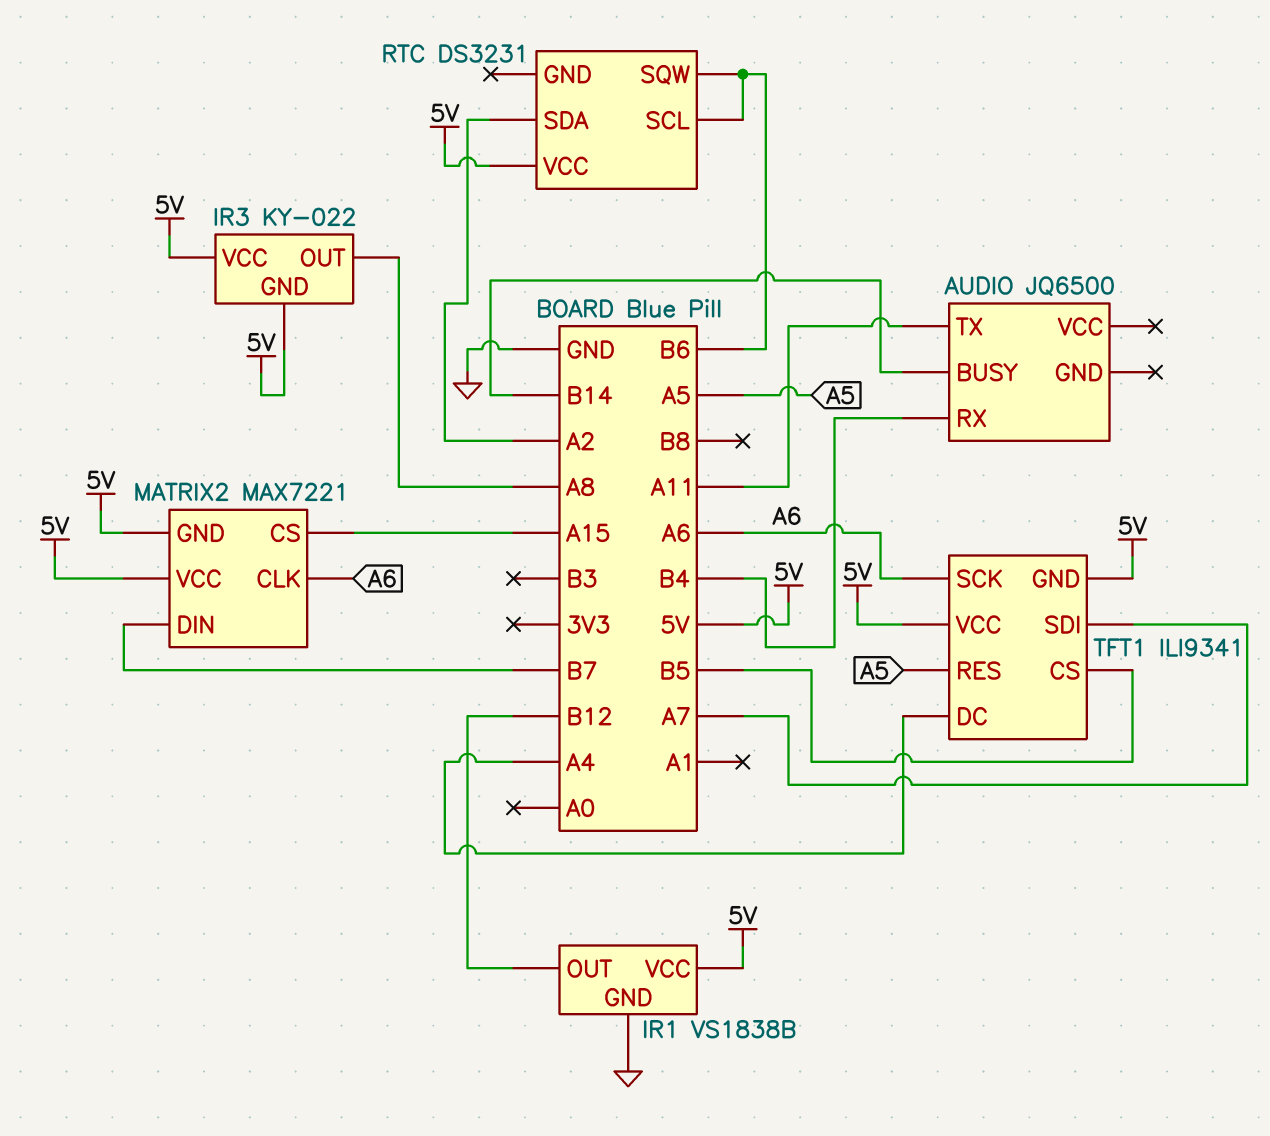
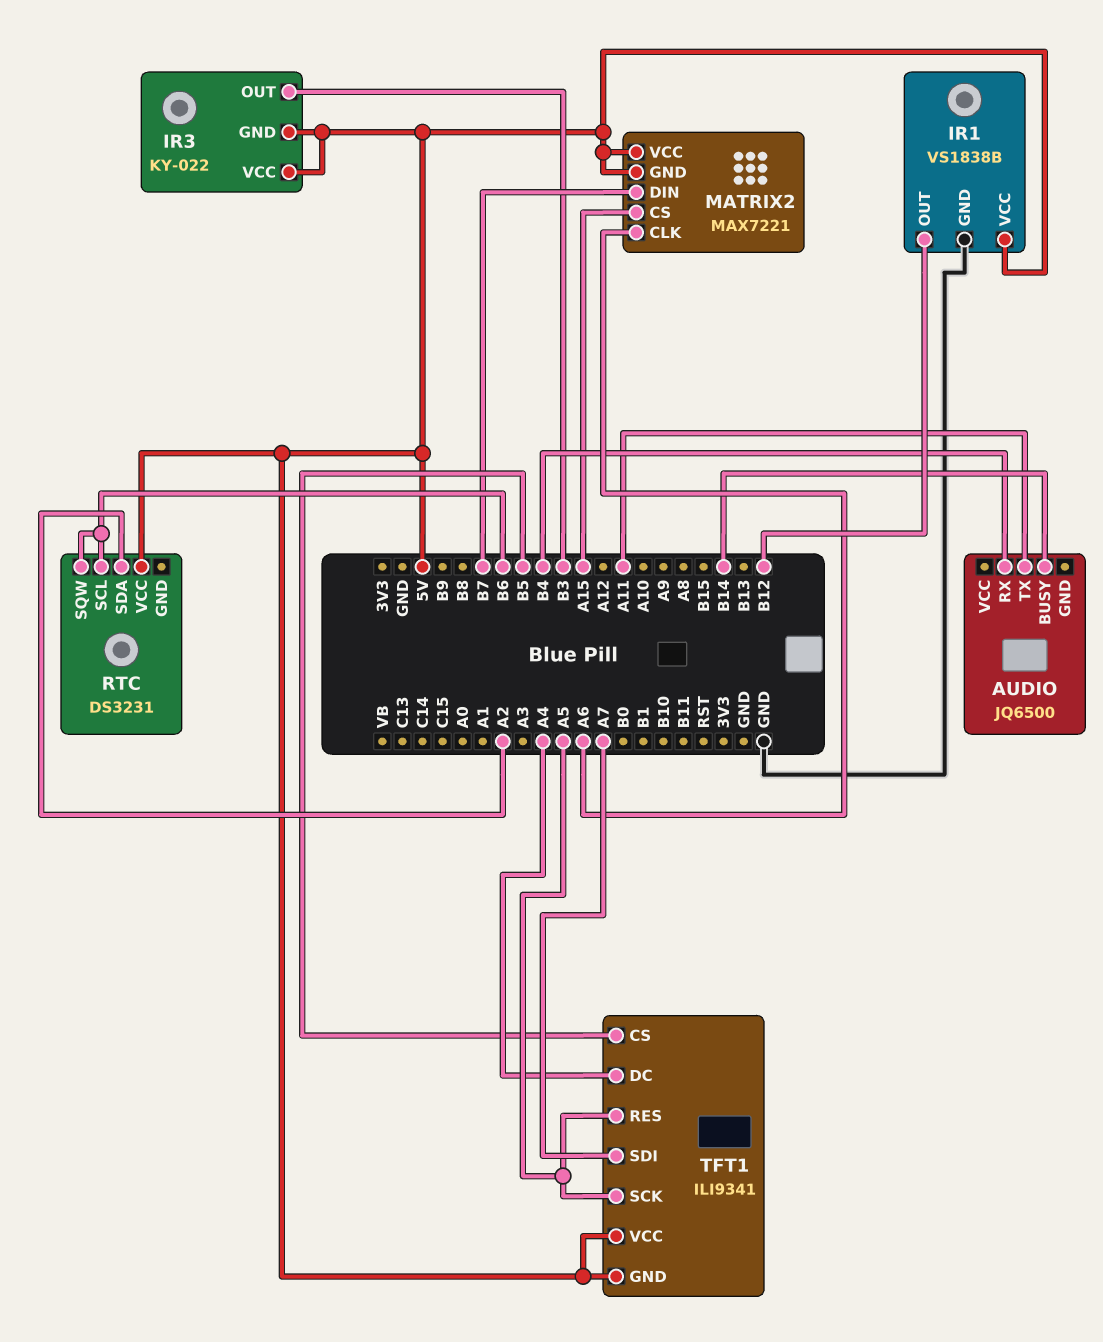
IR3 pin OUT: A8 -> B3
TFT1 pin SCK: A6 -> A5

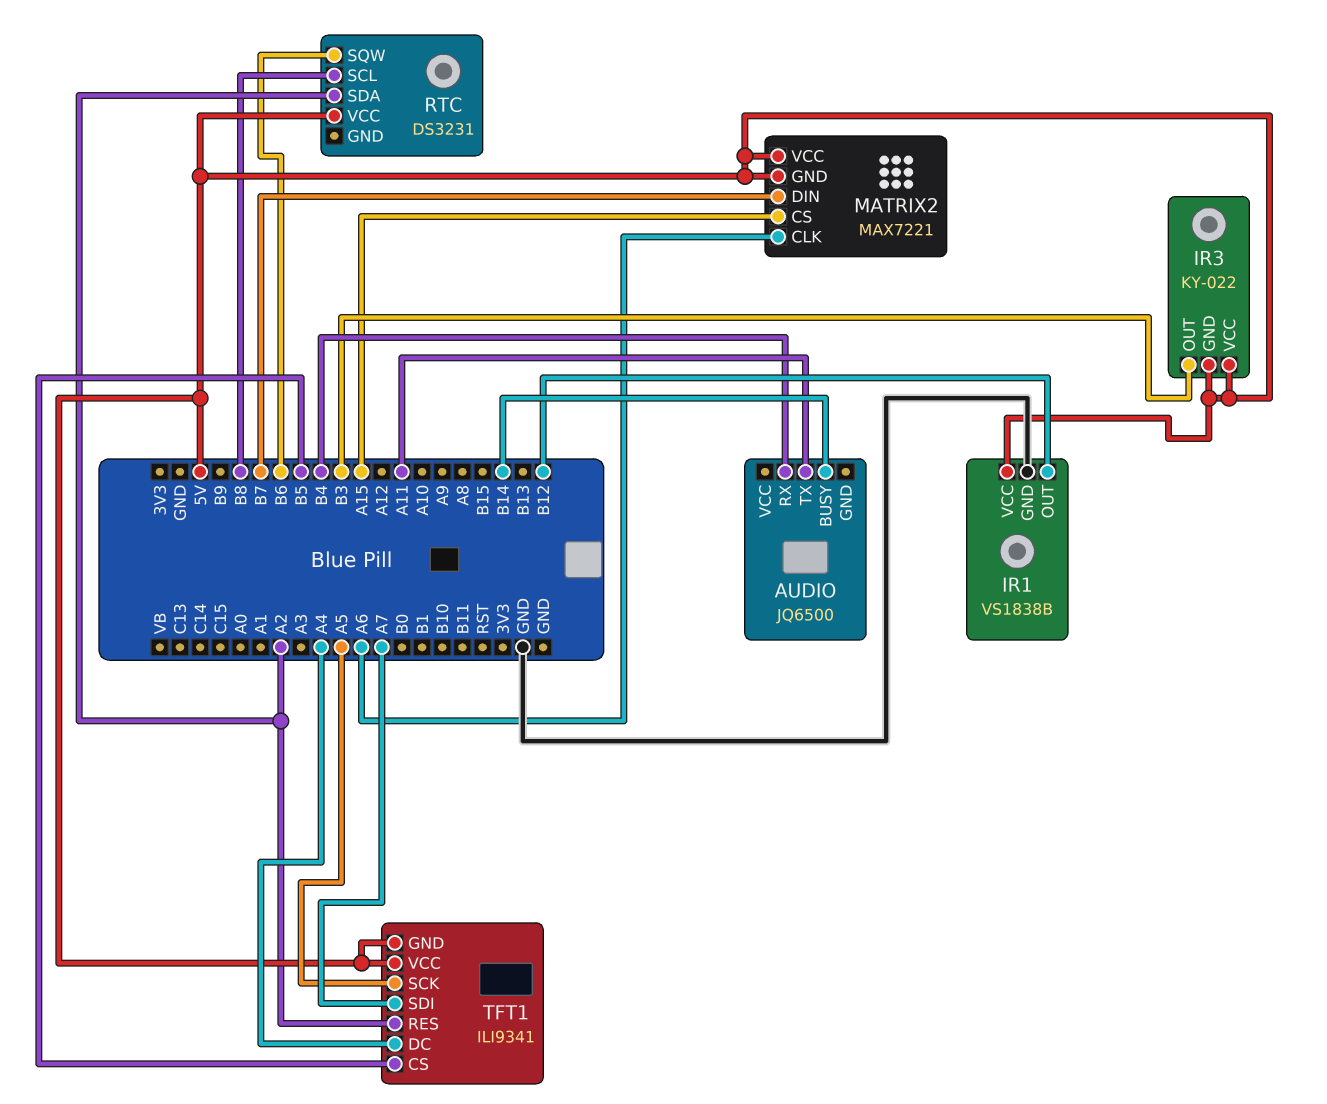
RTC pin SCL: B6 -> B8
TFT1 pin RES: A5 -> A2

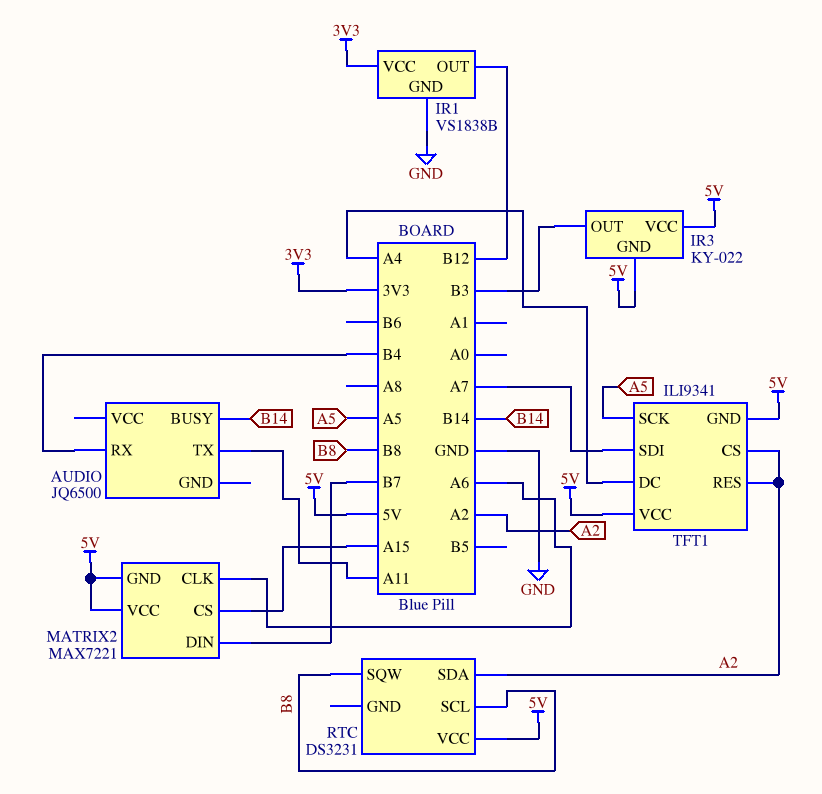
IR1 pin VCC: 5V -> 3V3
RTC pin SQW: B6 -> B8
TFT1 pin CS: B5 -> A2

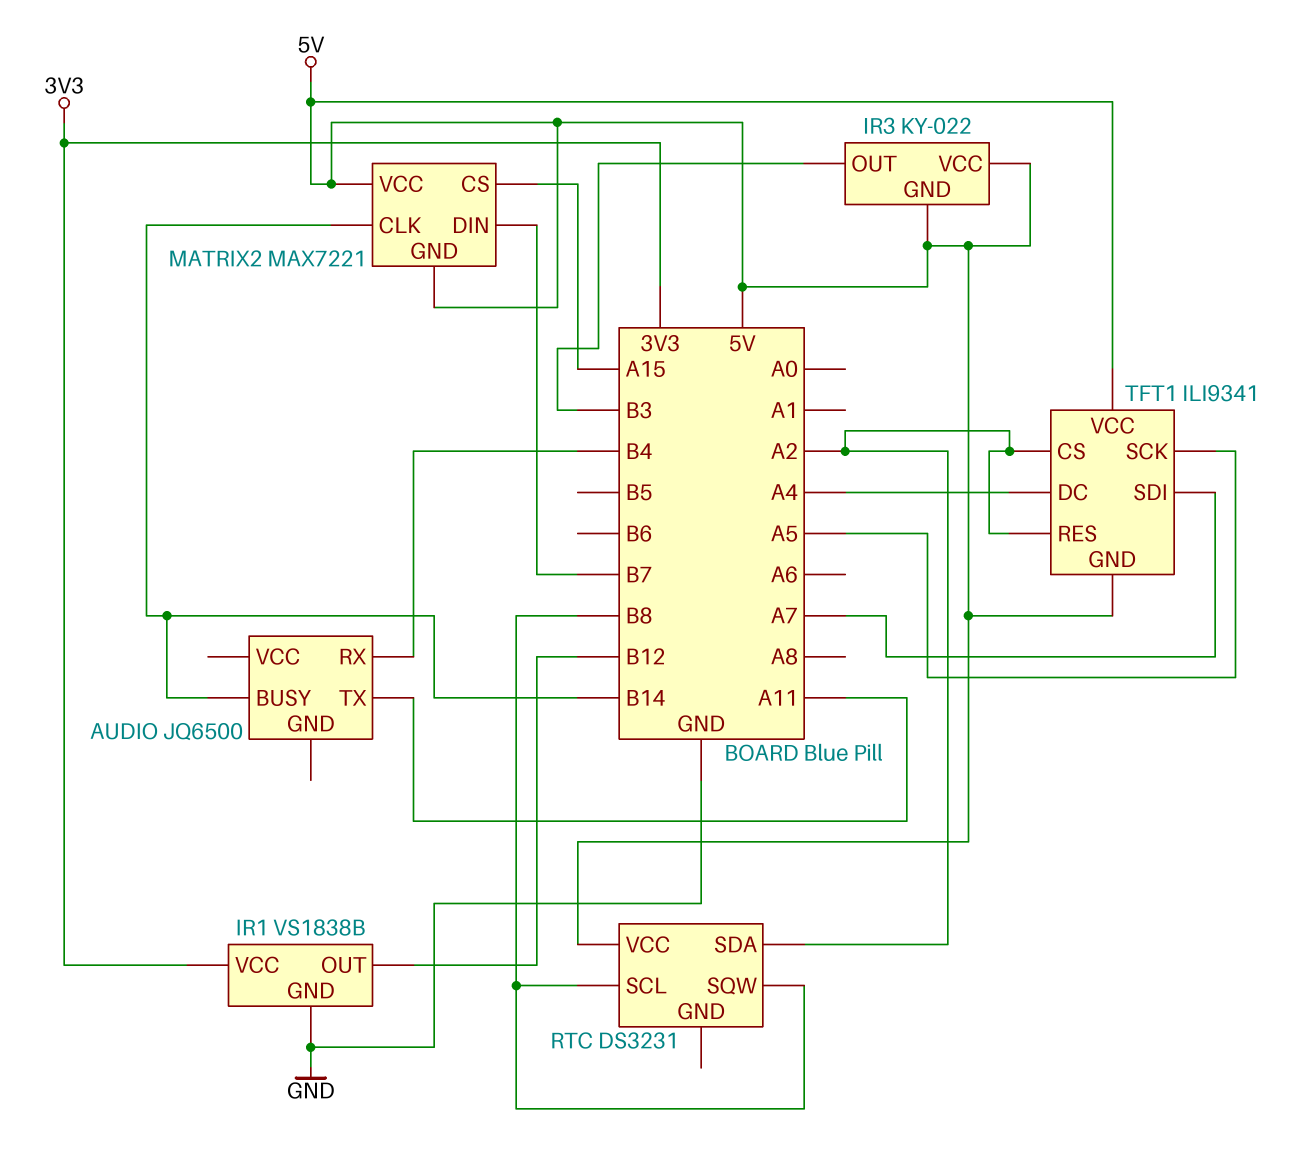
MATRIX2 pin CLK: A6 -> B14

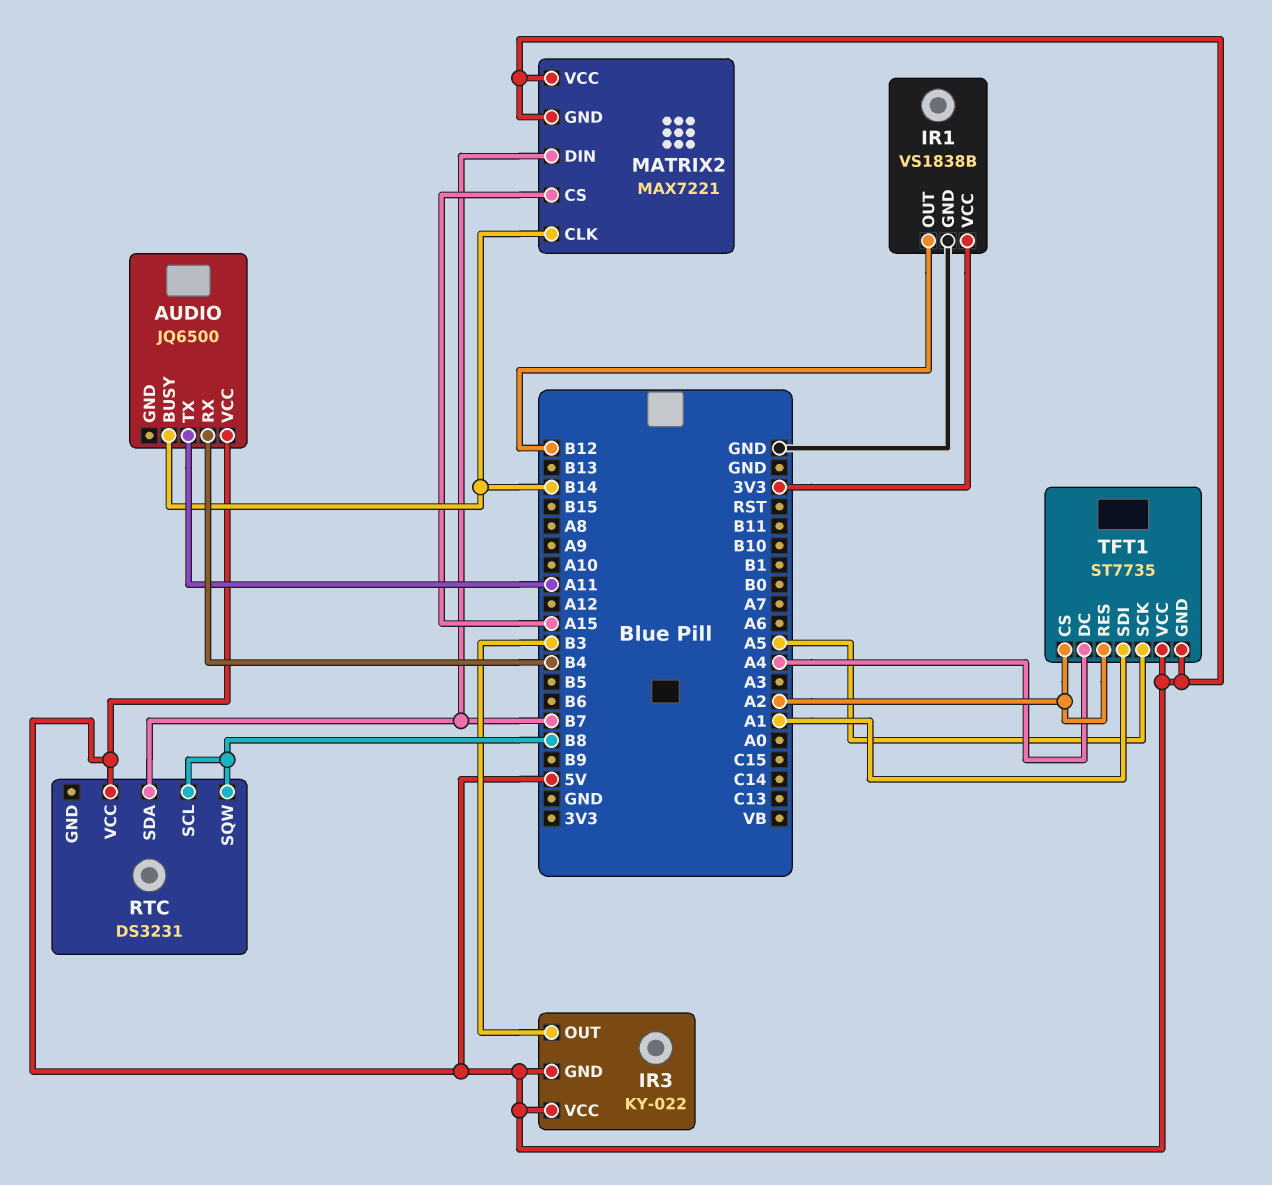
AUDIO pin VCC: none -> 5V
RTC pin SDA: A2 -> B7
TFT1: ILI9341 -> ST7735
TFT1 pin SDI: A7 -> A1

